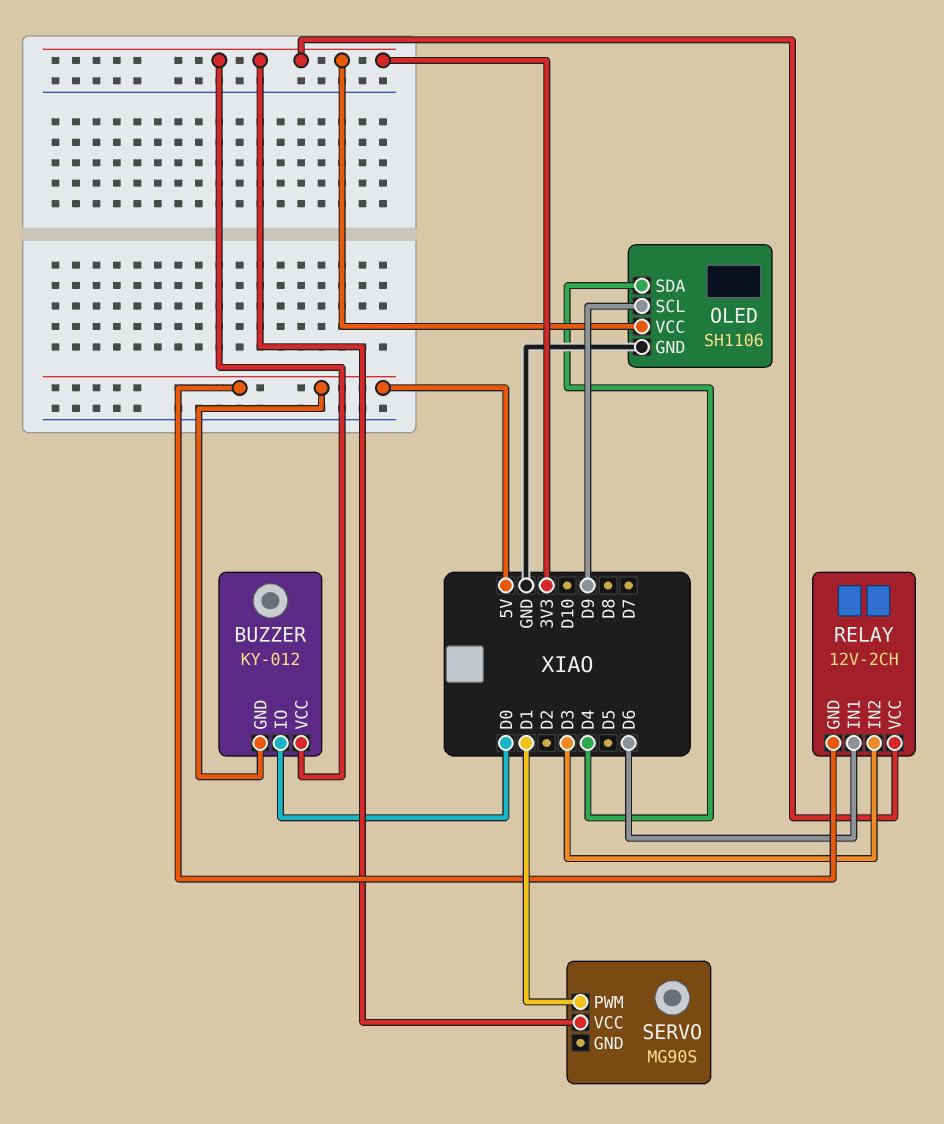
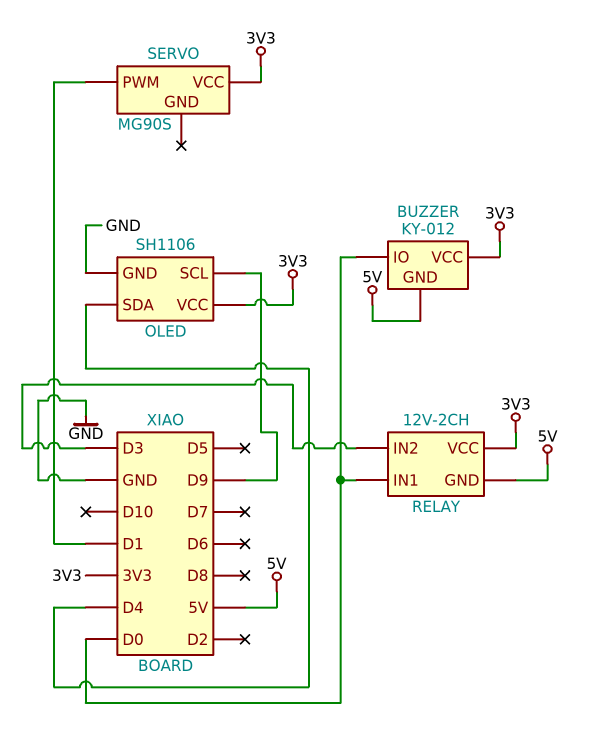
RELAY pin IN1: D6 -> D0

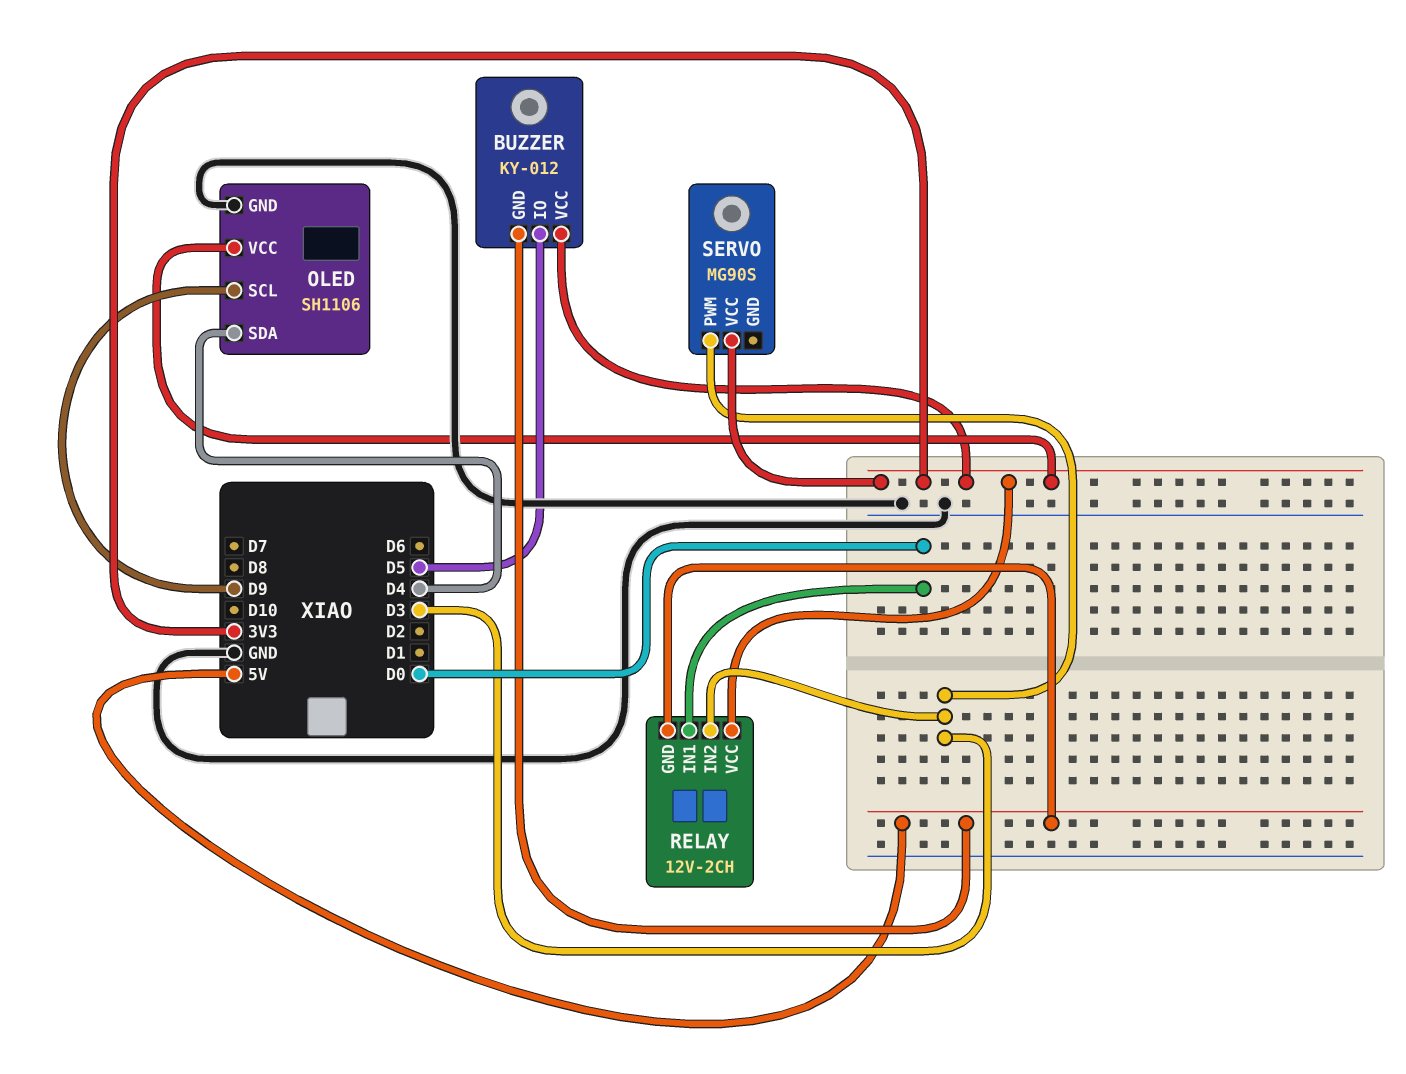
BUZZER pin IO: D0 -> D5
SERVO pin PWM: D1 -> D3

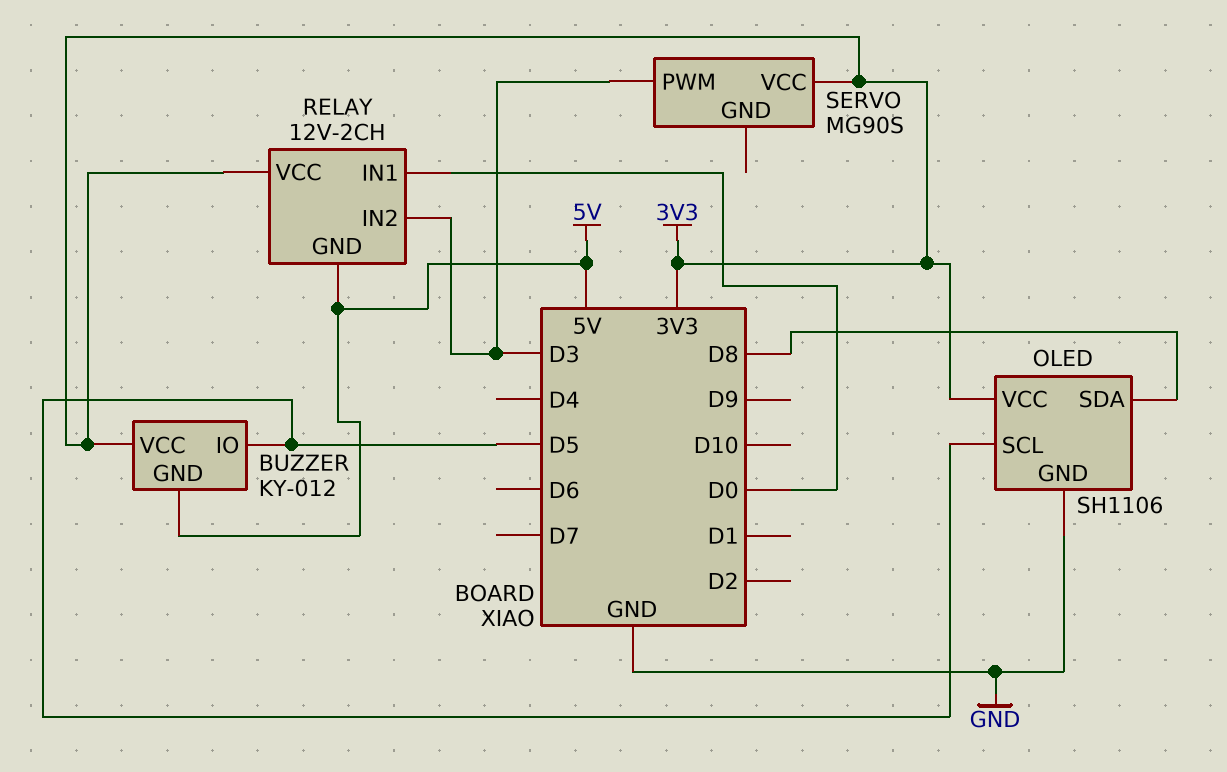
OLED pin SCL: D9 -> D5
OLED pin SDA: D4 -> D8

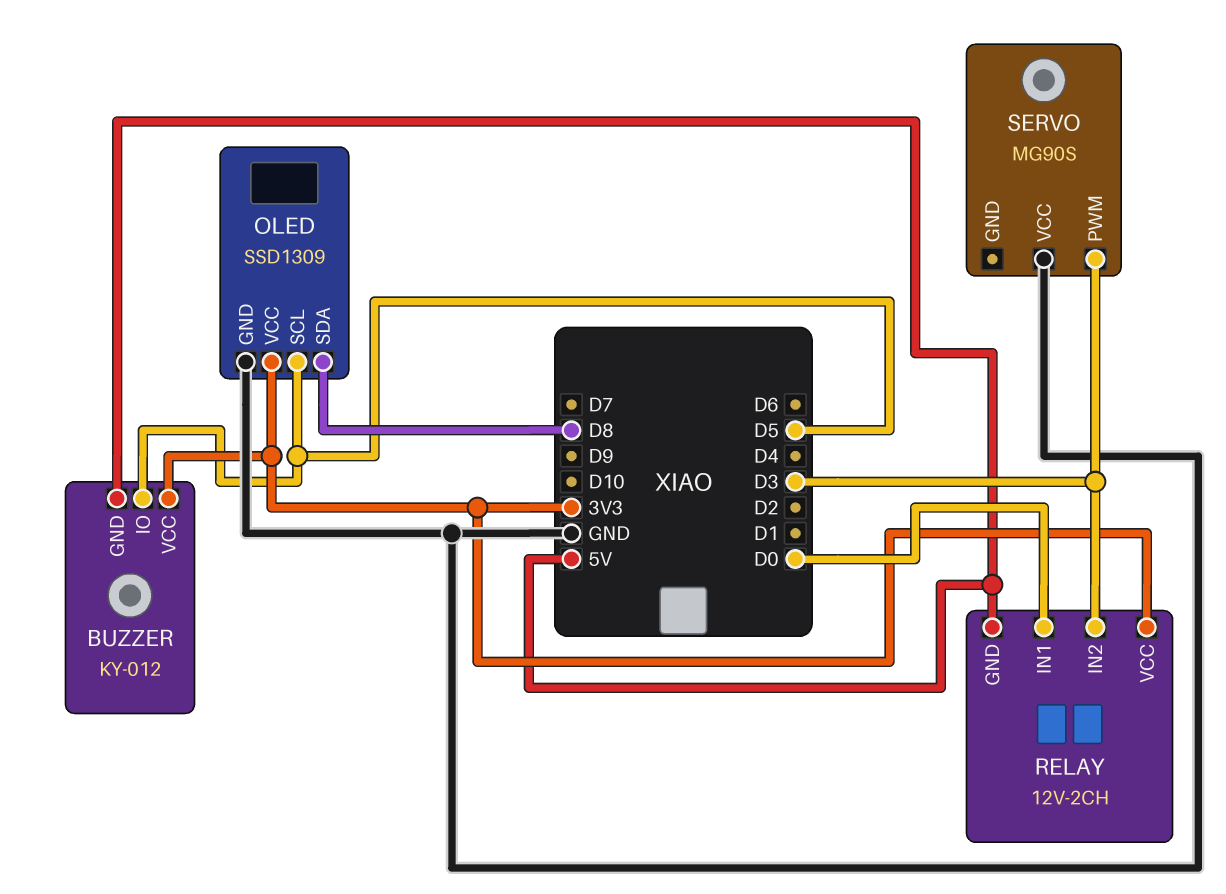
OLED: SH1106 -> SSD1309
SERVO pin VCC: 3V3 -> GND

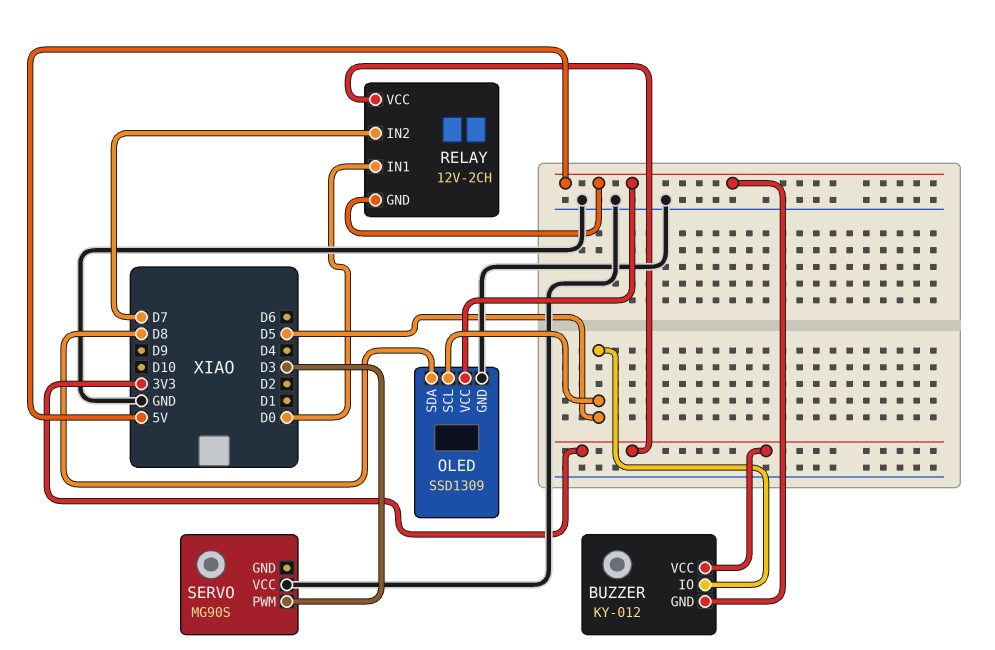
OLED pin VCC: 3V3 -> 5V
RELAY pin IN2: D3 -> D7

